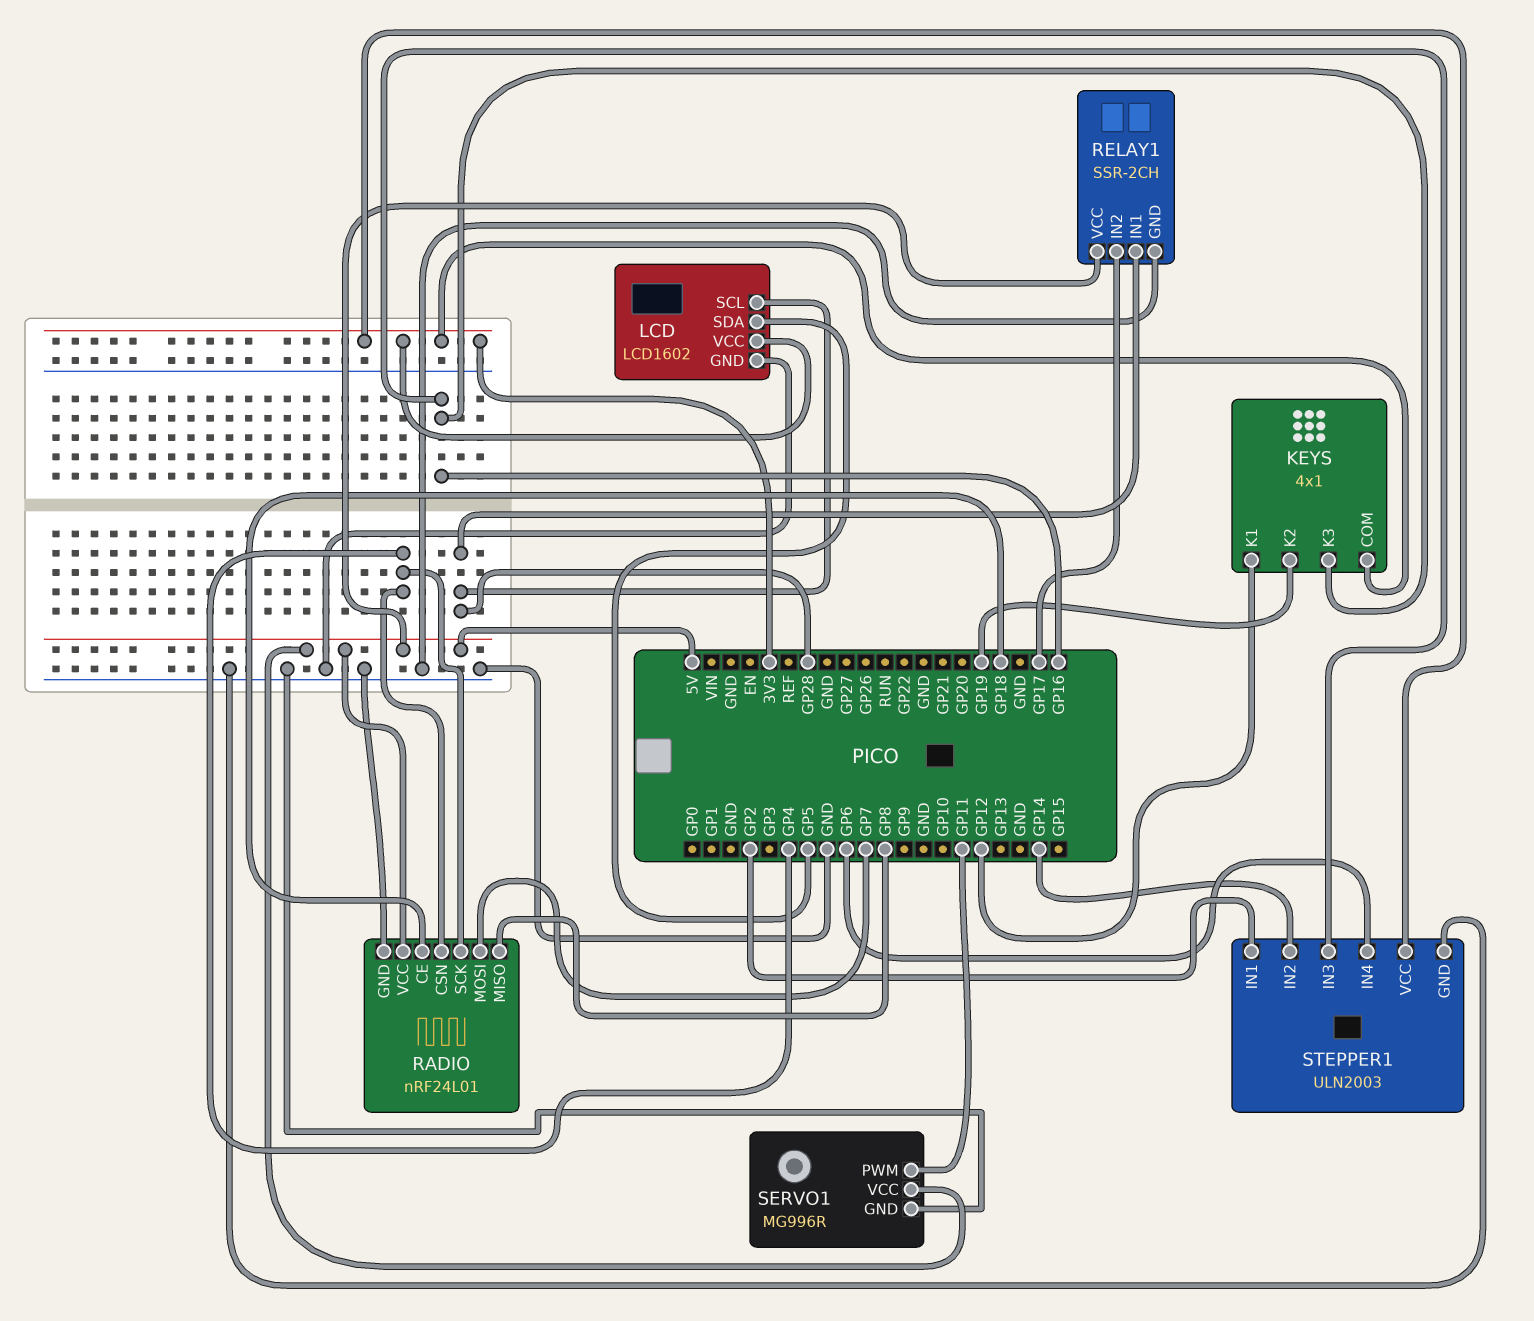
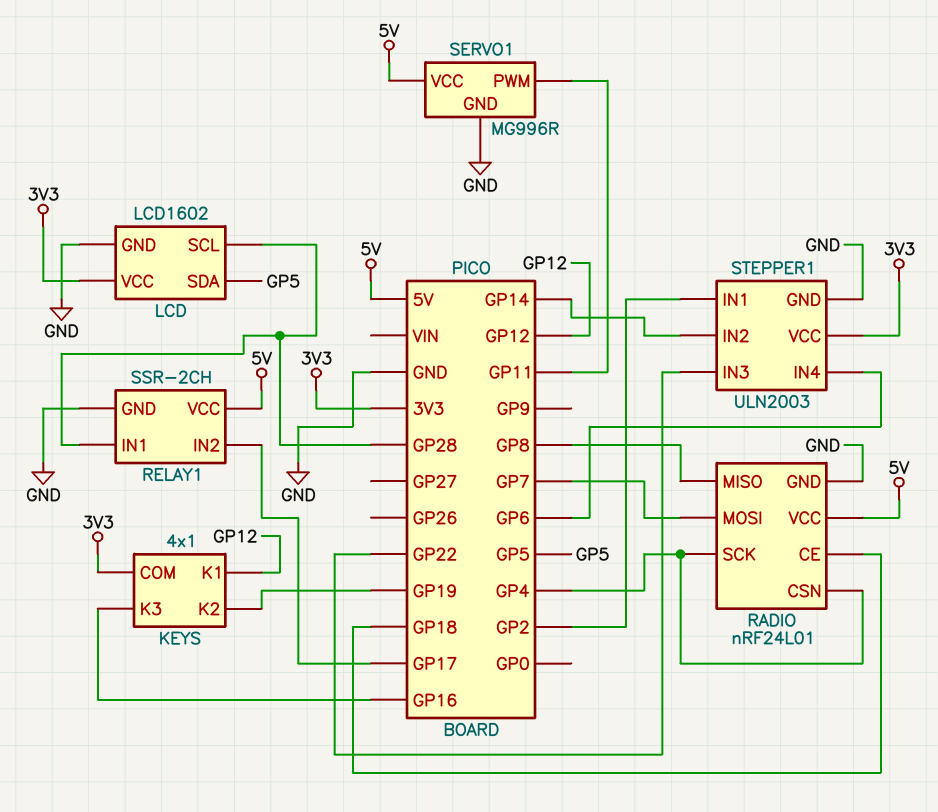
STEPPER1 pin IN3: GP16 -> GP22

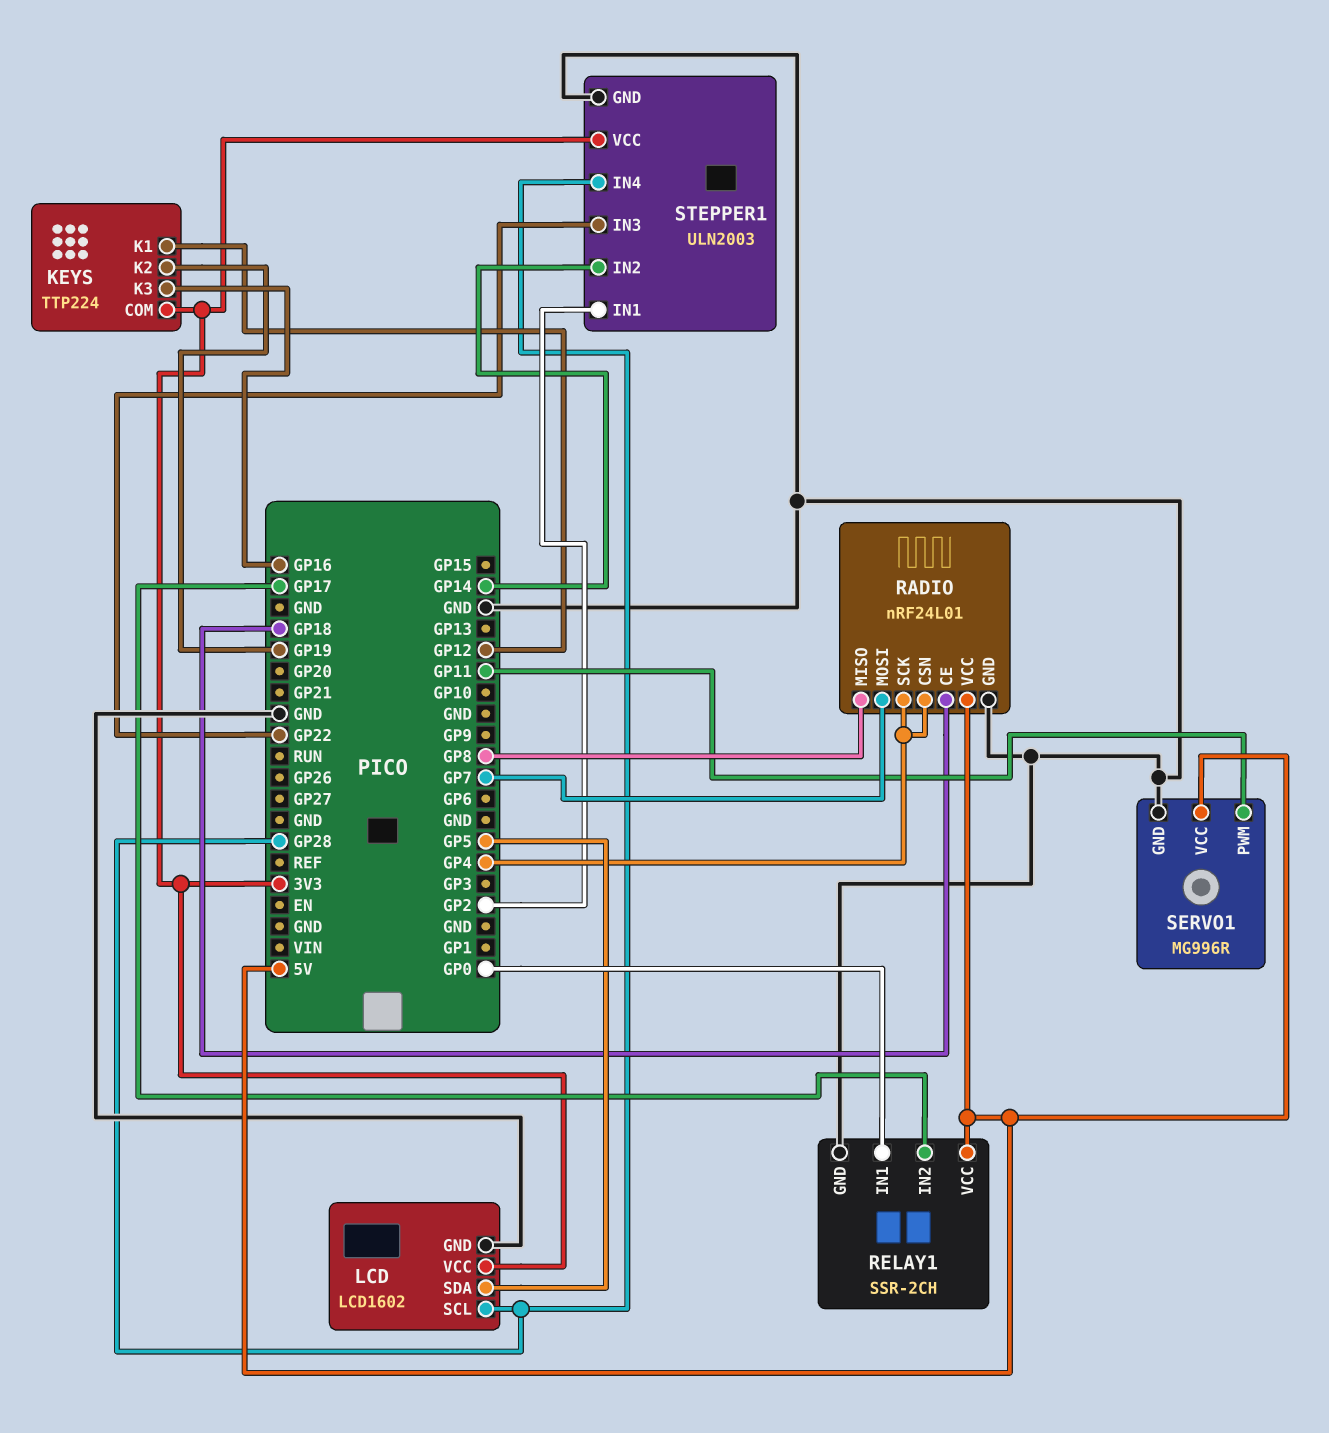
KEYS: 4x1 -> TTP224
RELAY1 pin IN1: GP28 -> GP0
STEPPER1 pin IN4: GP6 -> GP28

